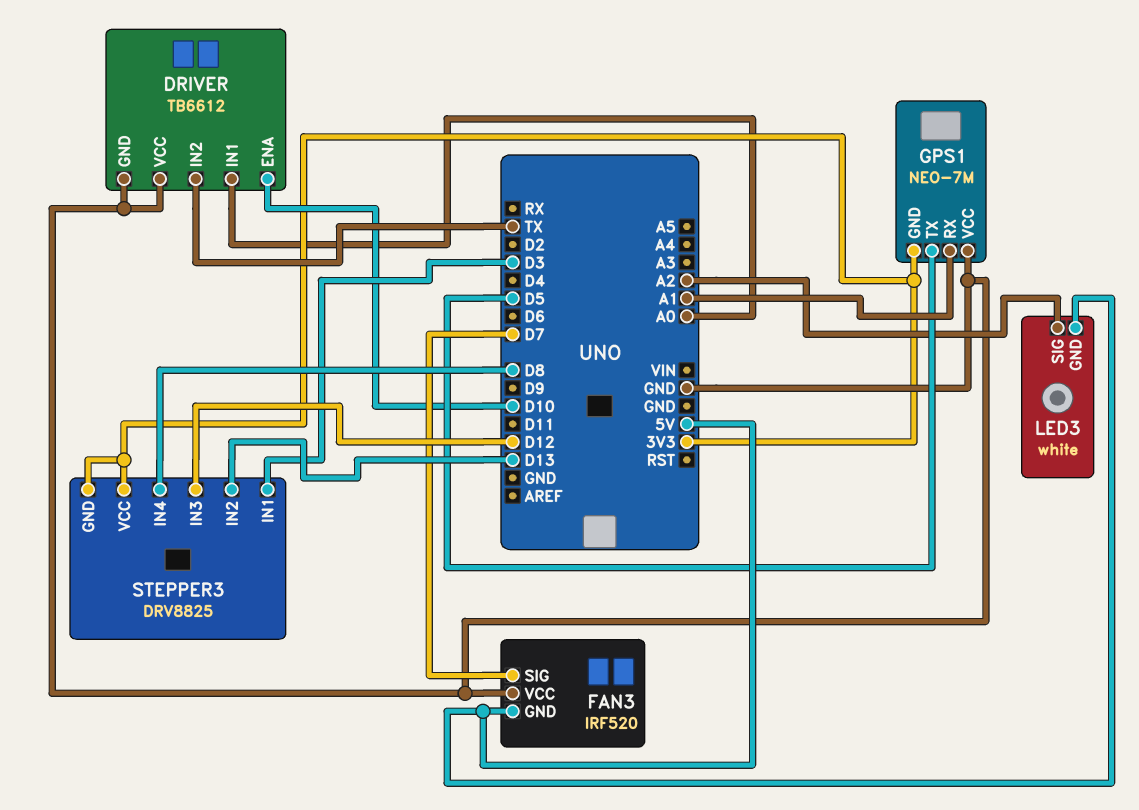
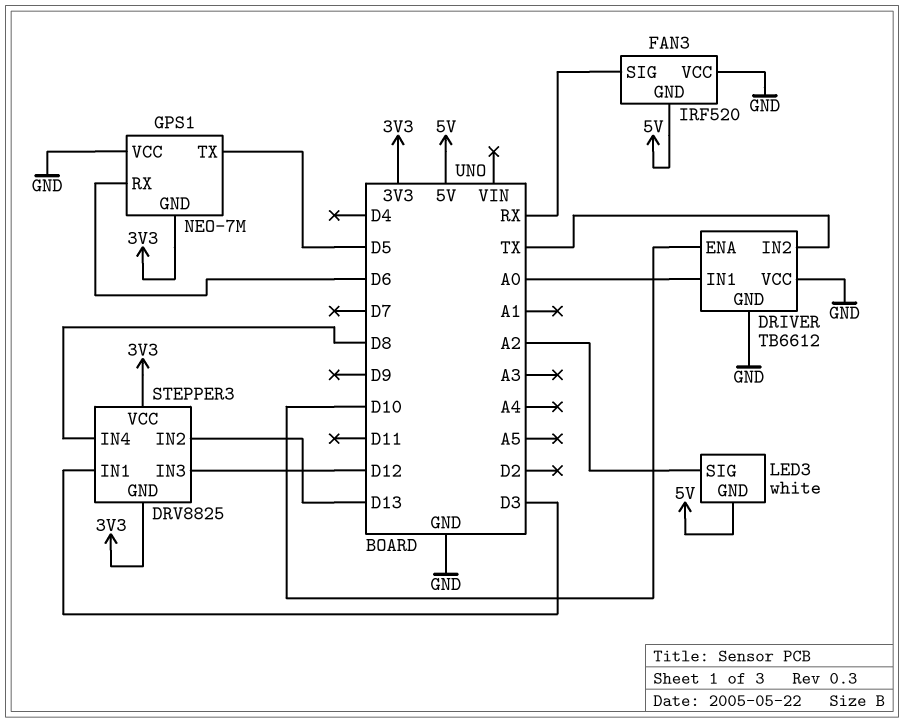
FAN3 pin SIG: D7 -> RX
GPS1 pin RX: A1 -> D6

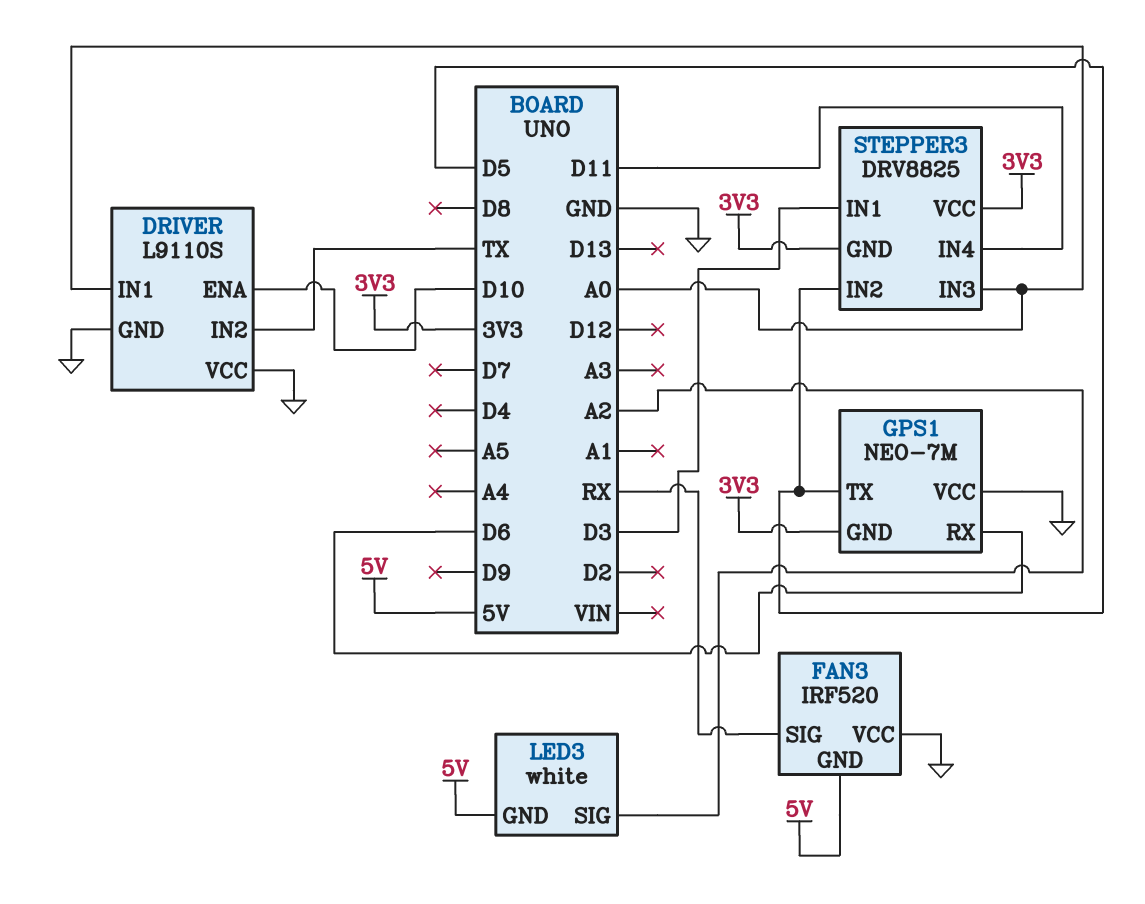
DRIVER: TB6612 -> L9110S
STEPPER3 pin IN2: D13 -> D5
STEPPER3 pin IN3: D12 -> A0
STEPPER3 pin IN4: D8 -> D11

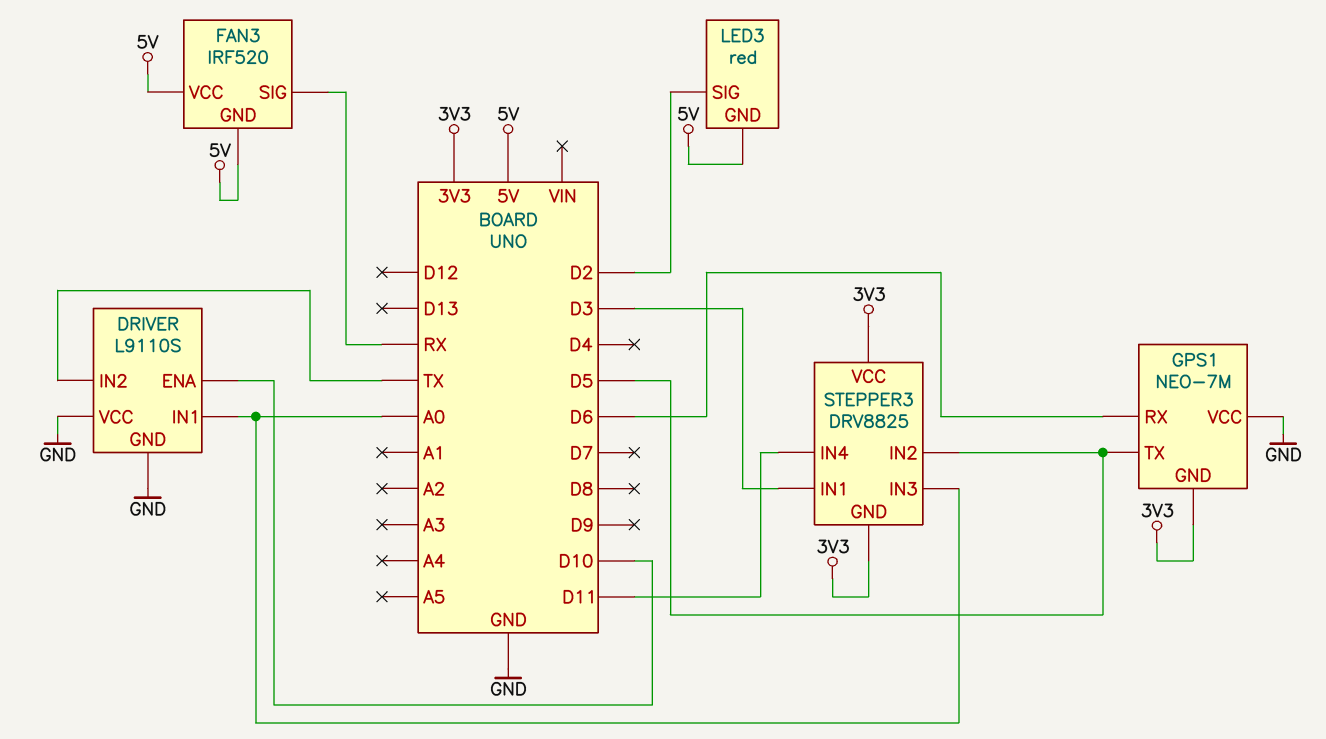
FAN3 pin VCC: GND -> 5V
LED3: white -> red
LED3 pin SIG: A2 -> D2

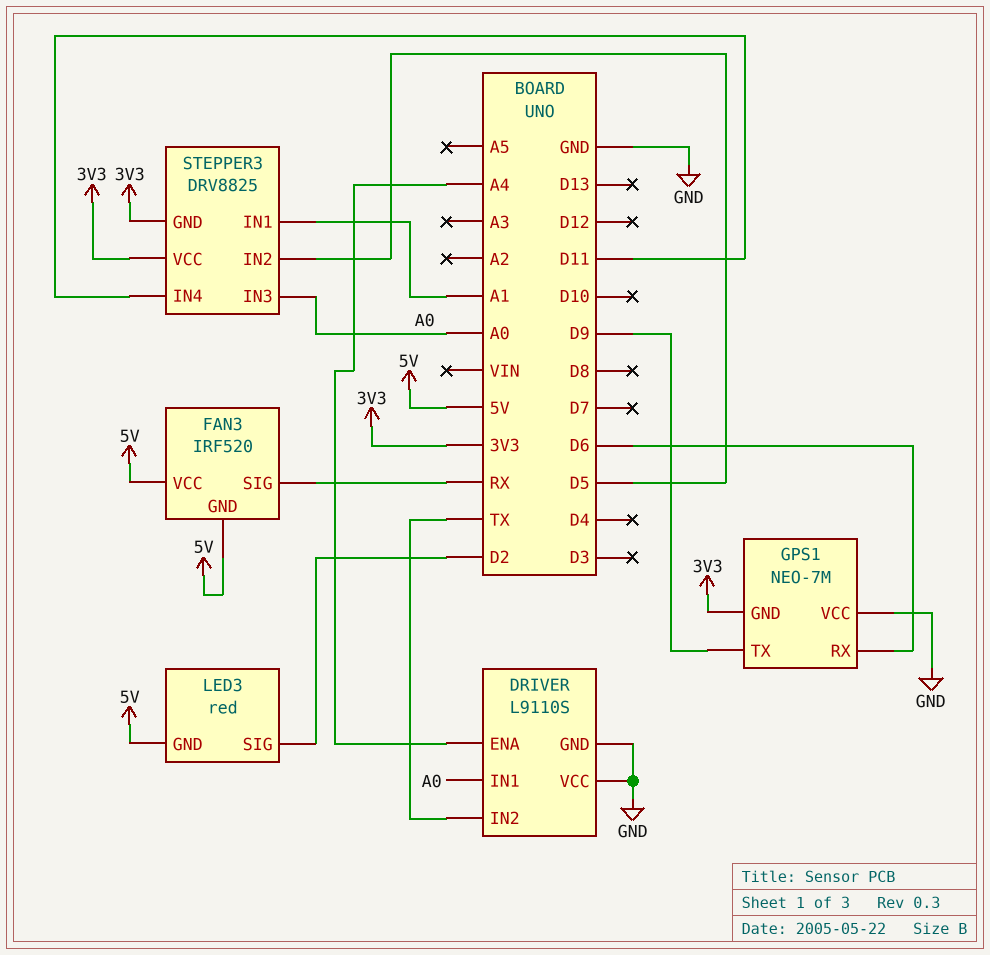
DRIVER pin ENA: D10 -> A4
GPS1 pin TX: D5 -> D9
STEPPER3 pin IN1: D3 -> A1

